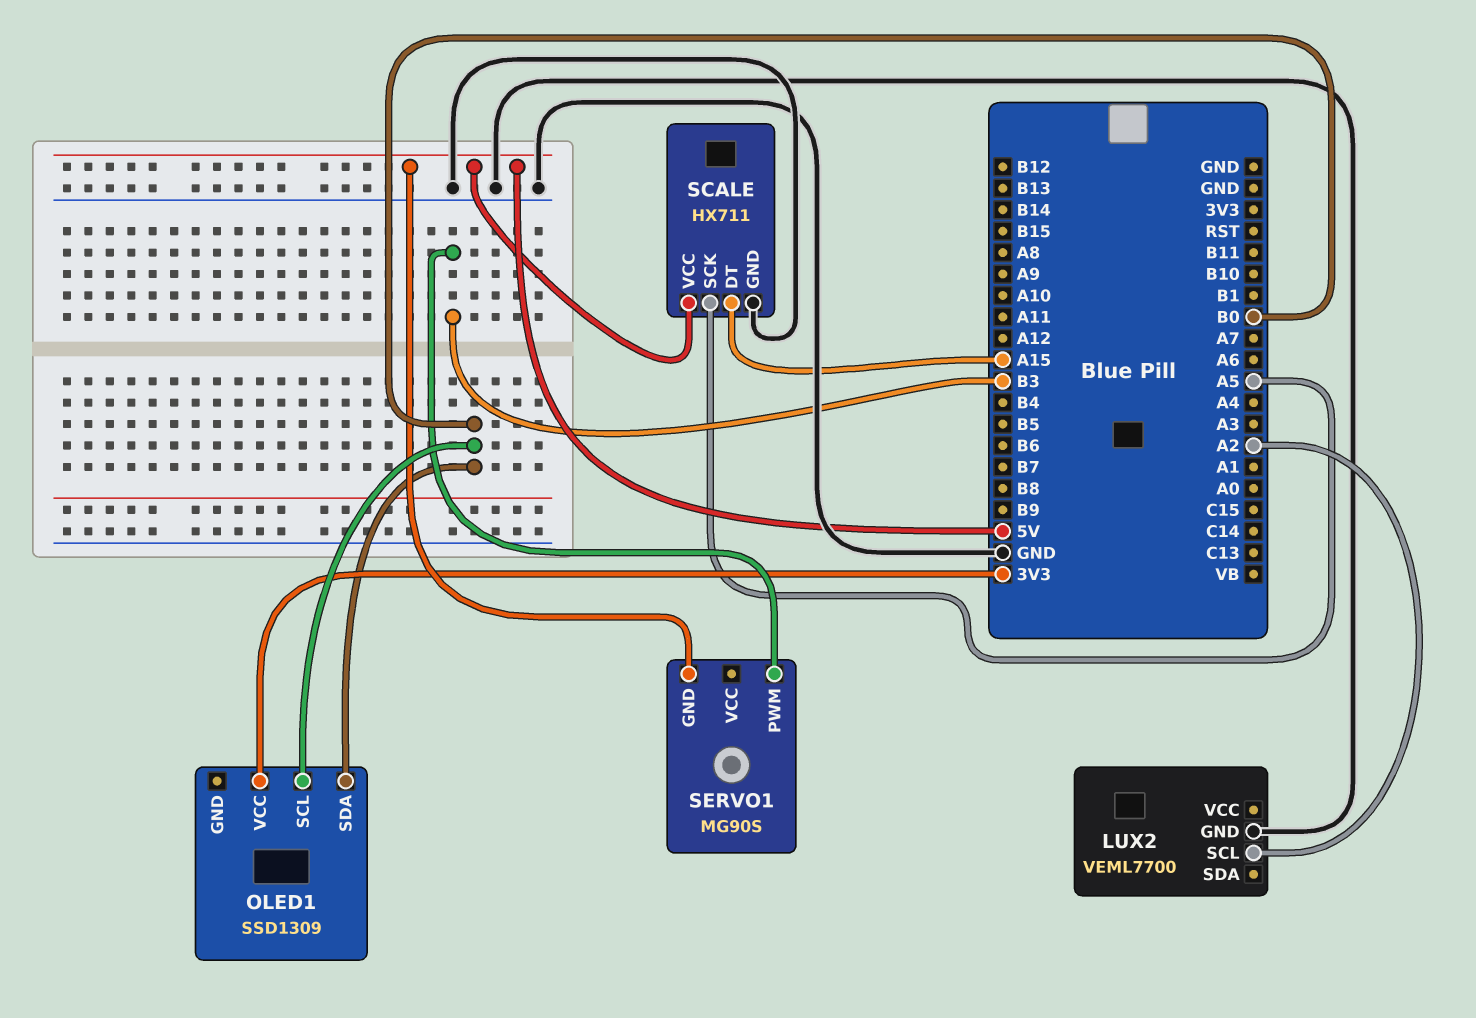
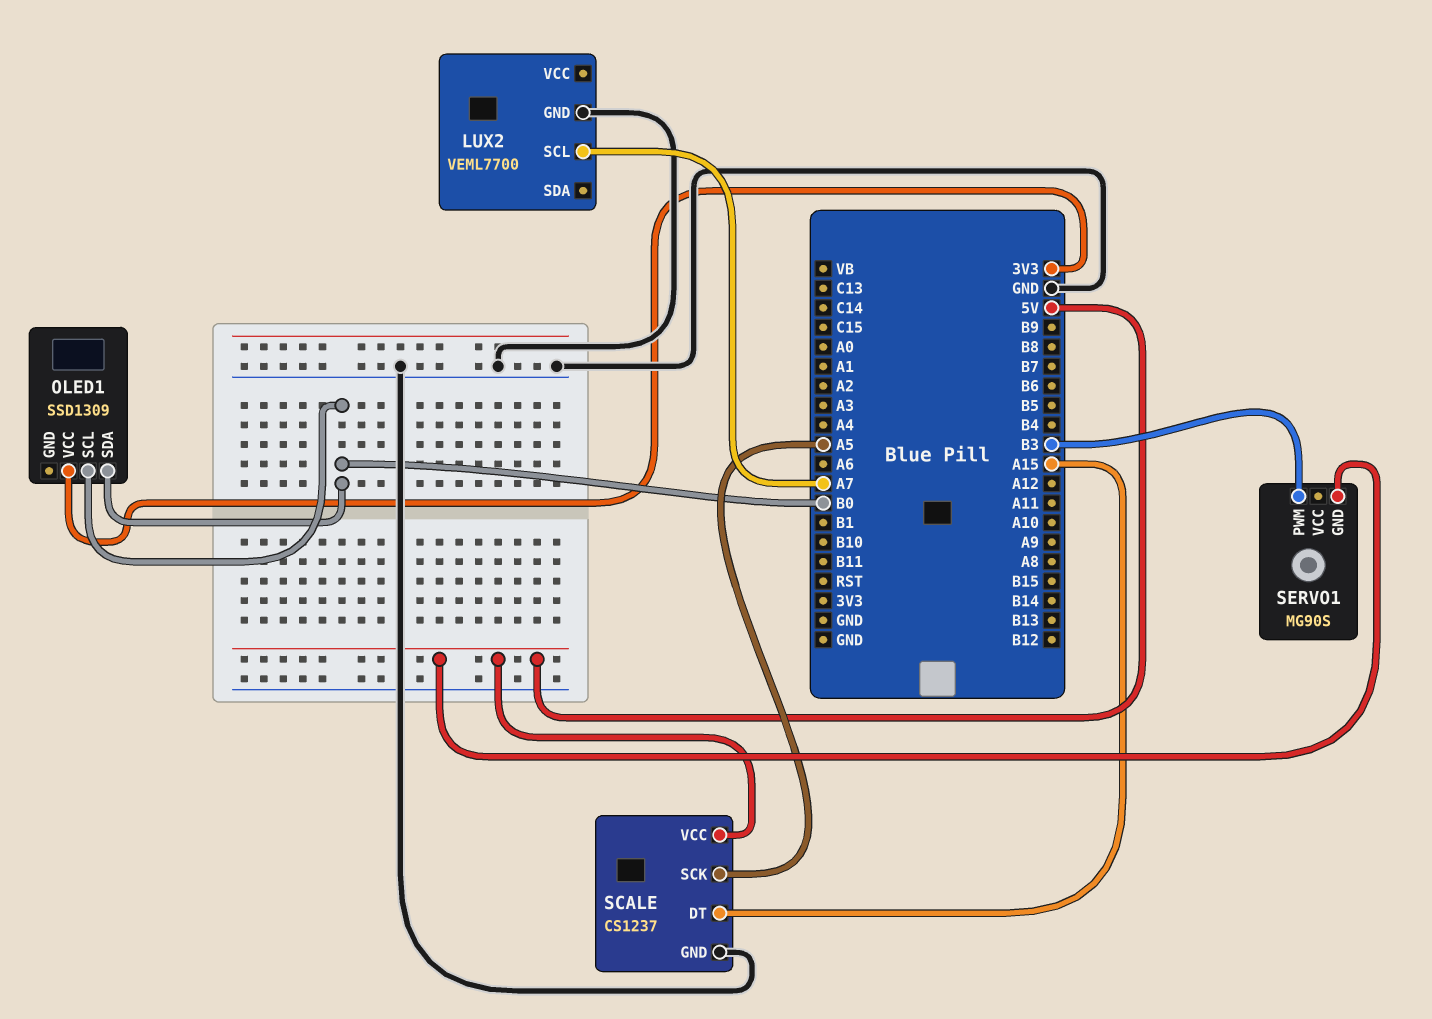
LUX2 pin SCL: A2 -> A7
SCALE: HX711 -> CS1237

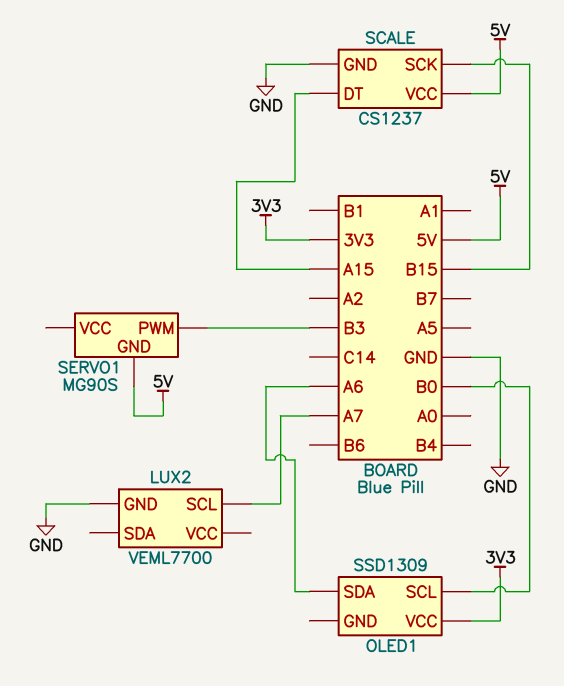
OLED1 pin SDA: B0 -> A6
SCALE pin SCK: A5 -> B15

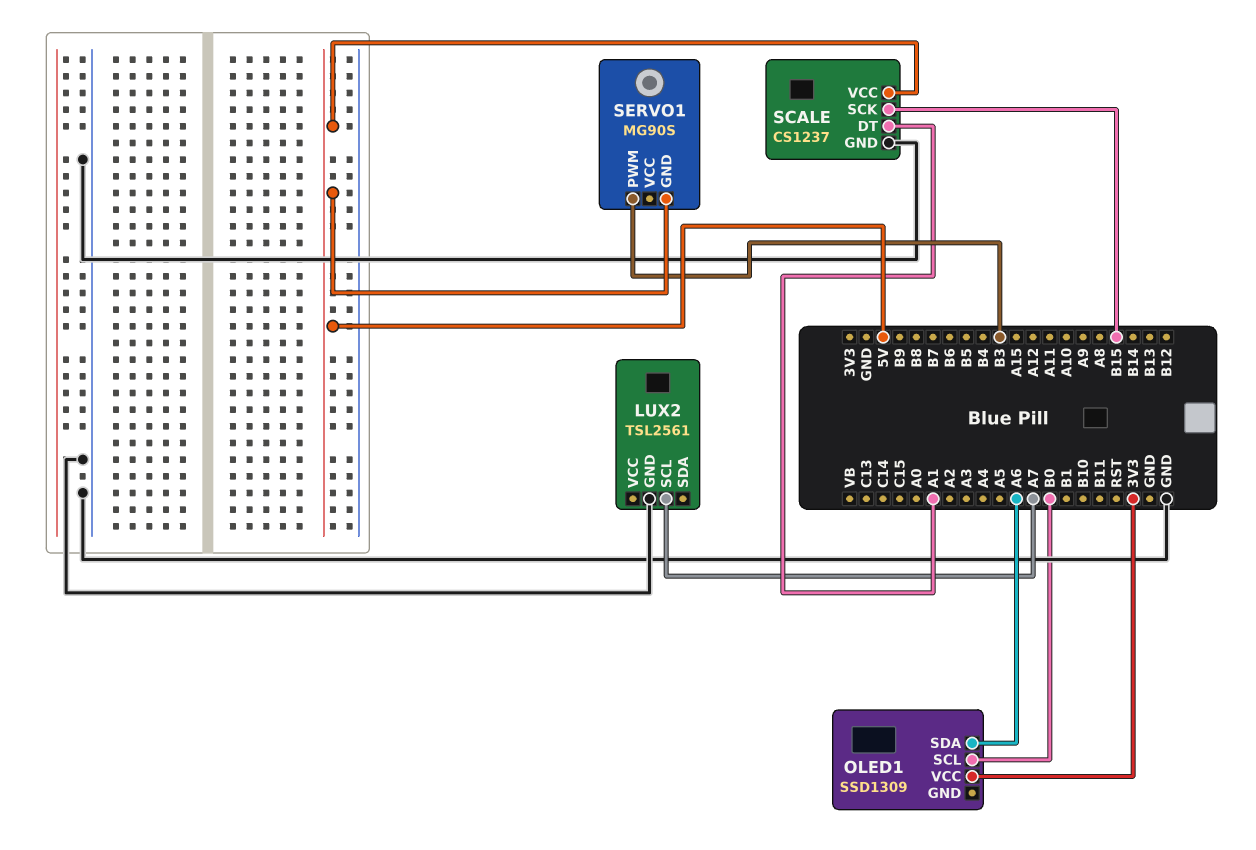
LUX2: VEML7700 -> TSL2561
SCALE pin DT: A15 -> A1

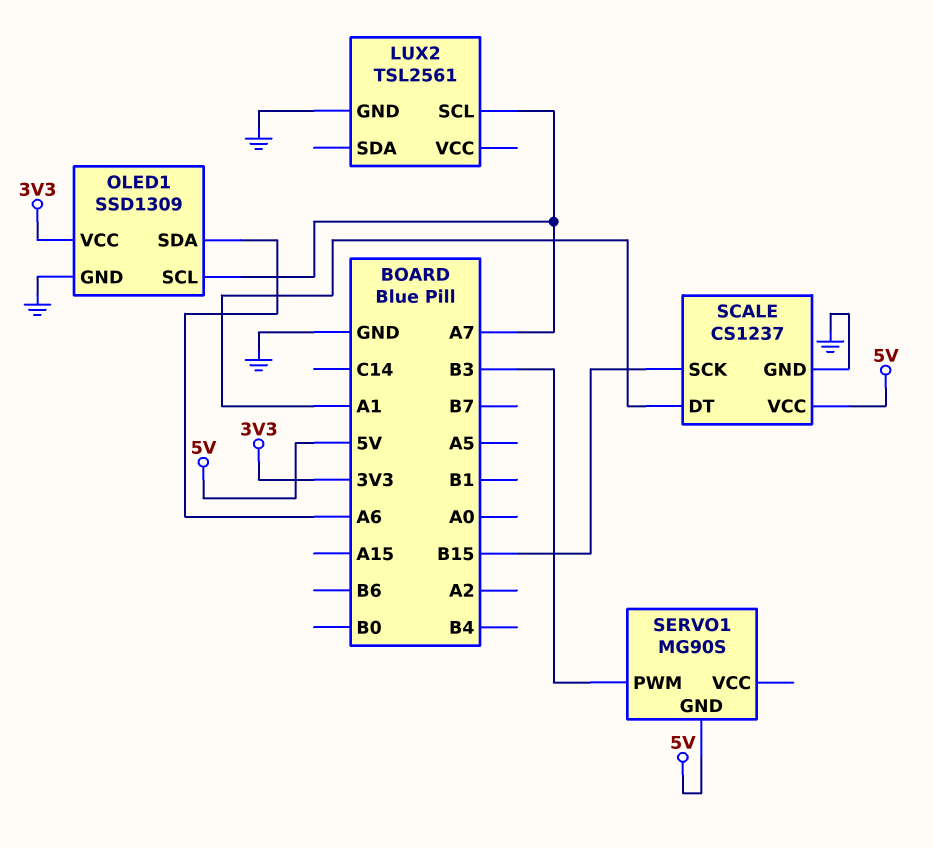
OLED1 pin GND: none -> GND
OLED1 pin SCL: B0 -> A7

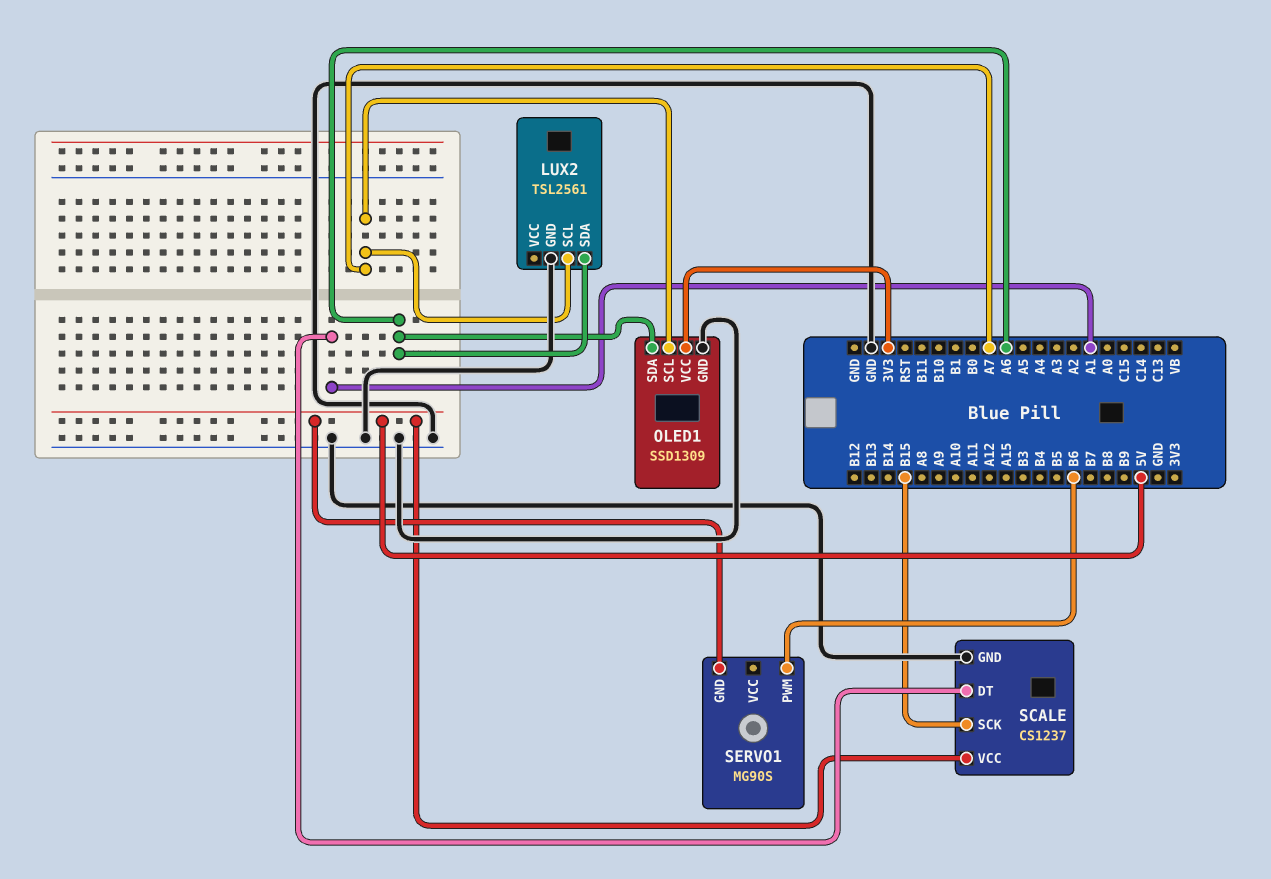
LUX2 pin SDA: none -> A6
SERVO1 pin PWM: B3 -> B6

